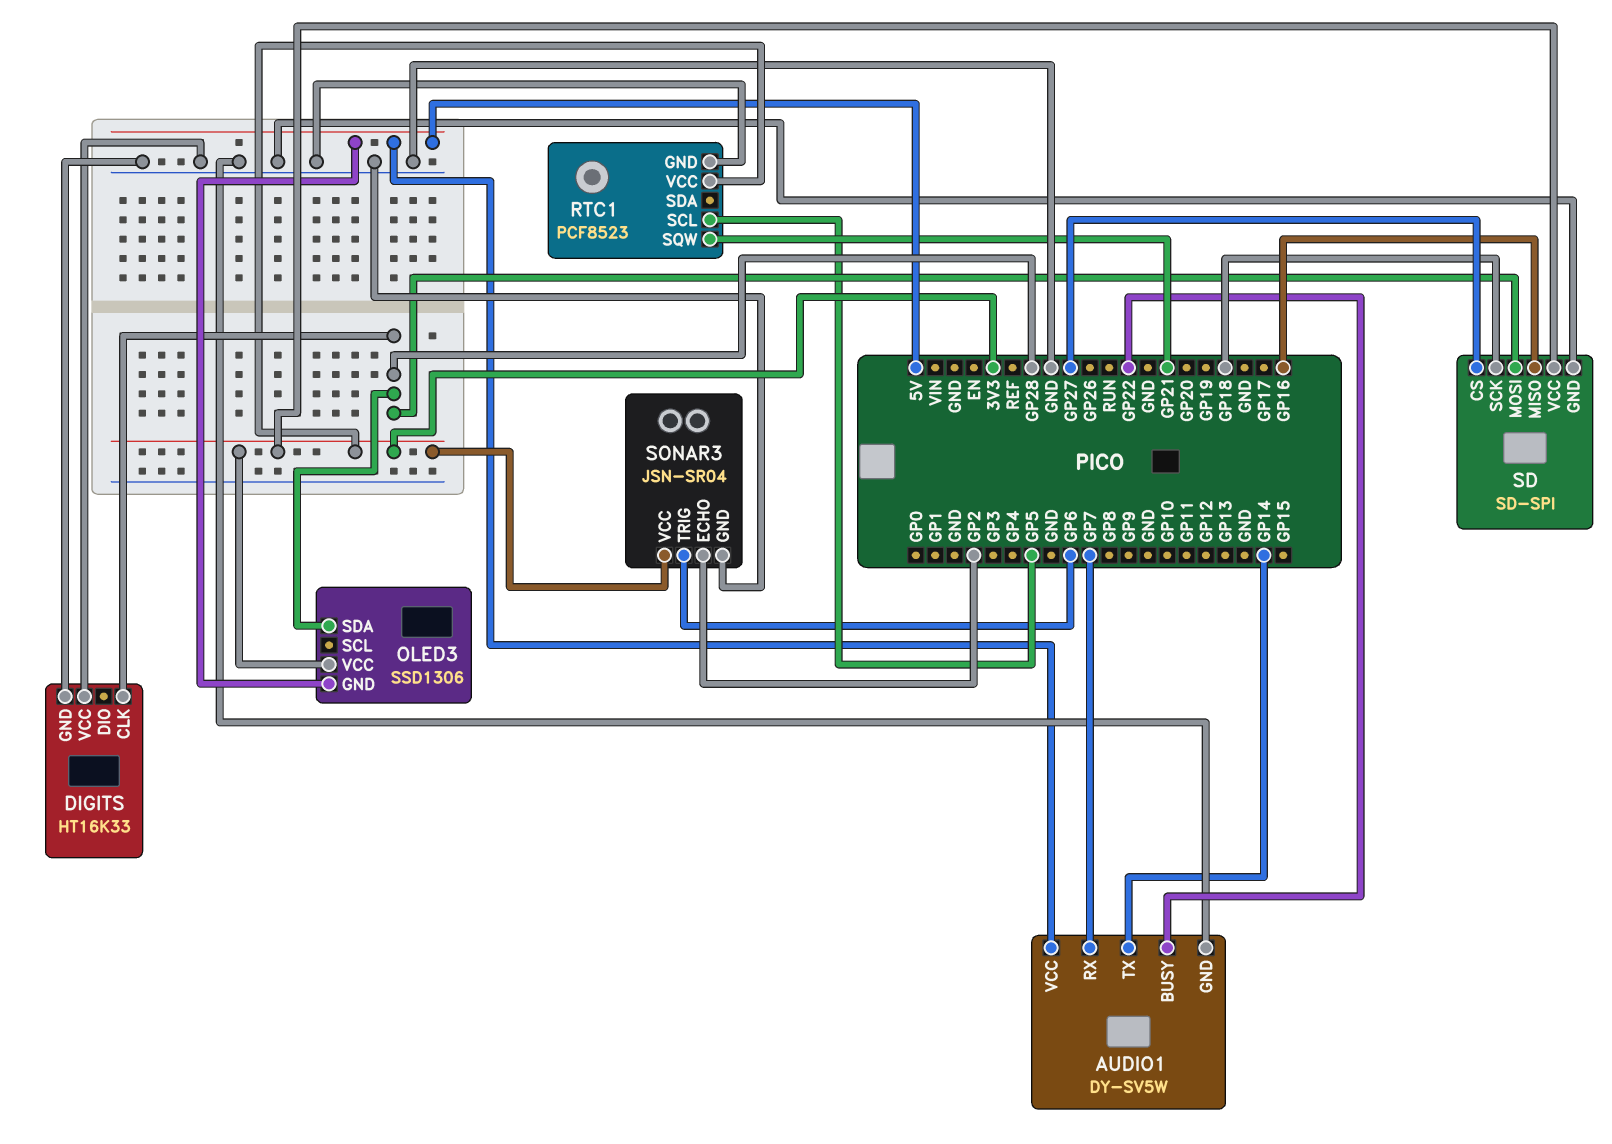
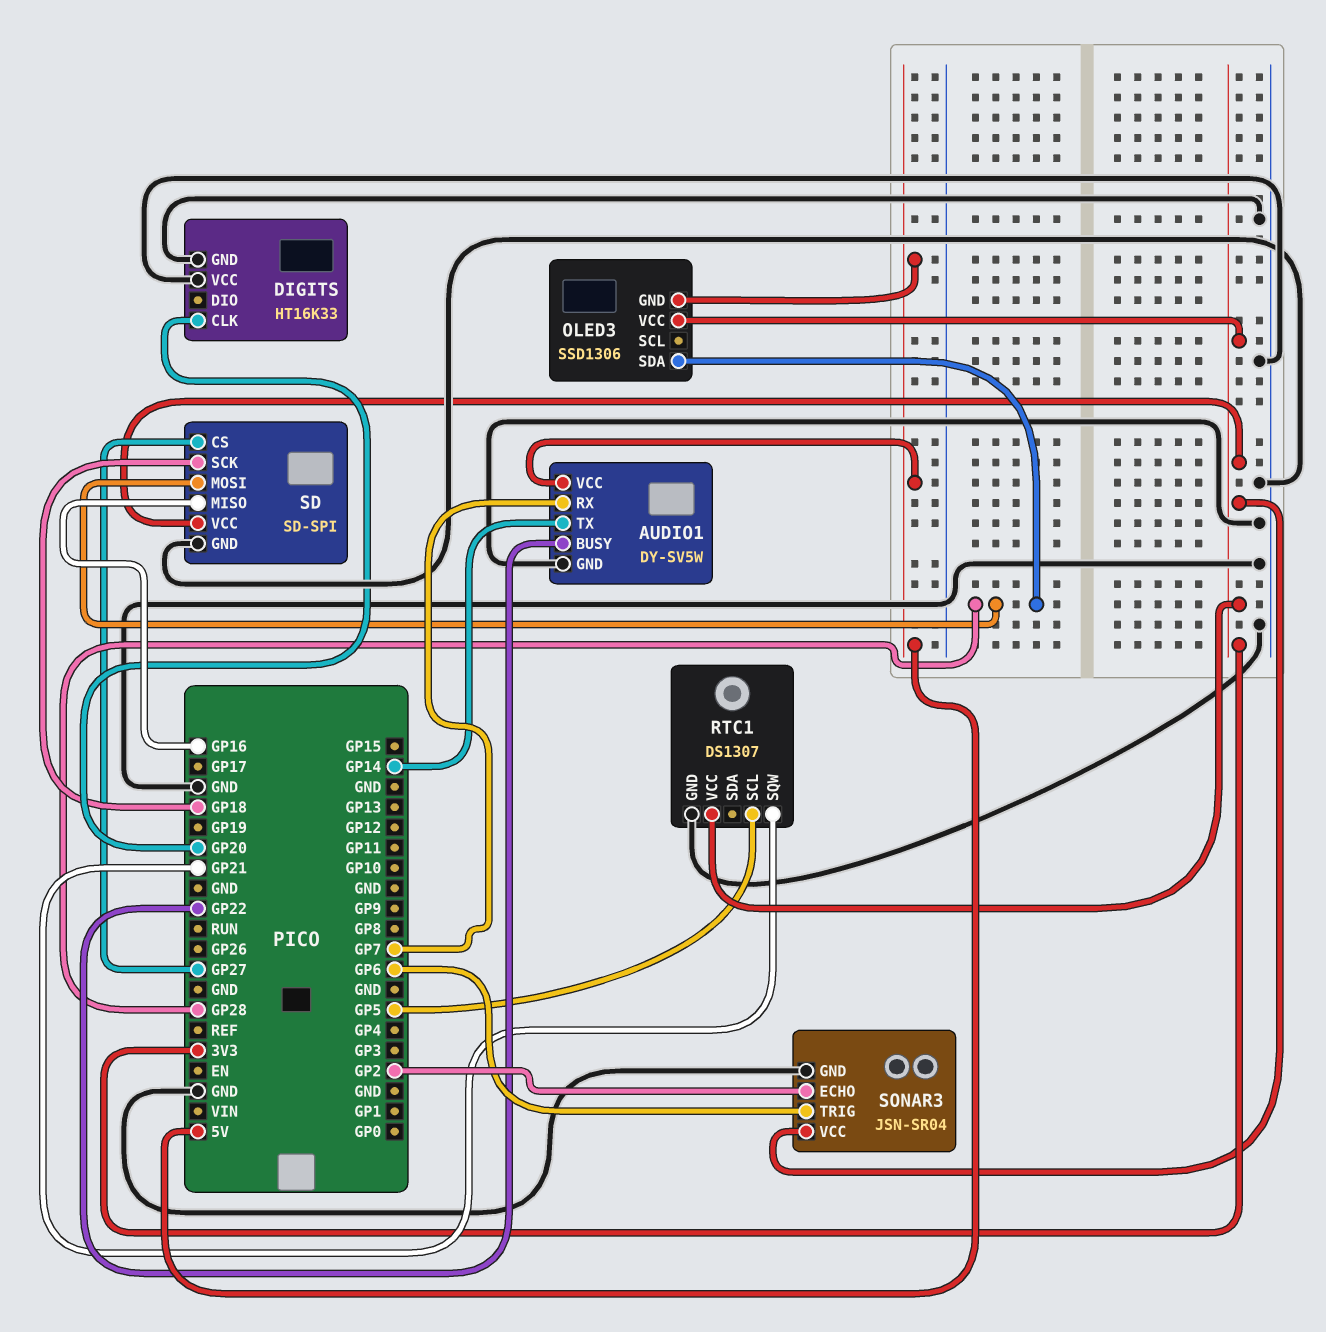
DIGITS pin CLK: GP28 -> GP20
RTC1: PCF8523 -> DS1307

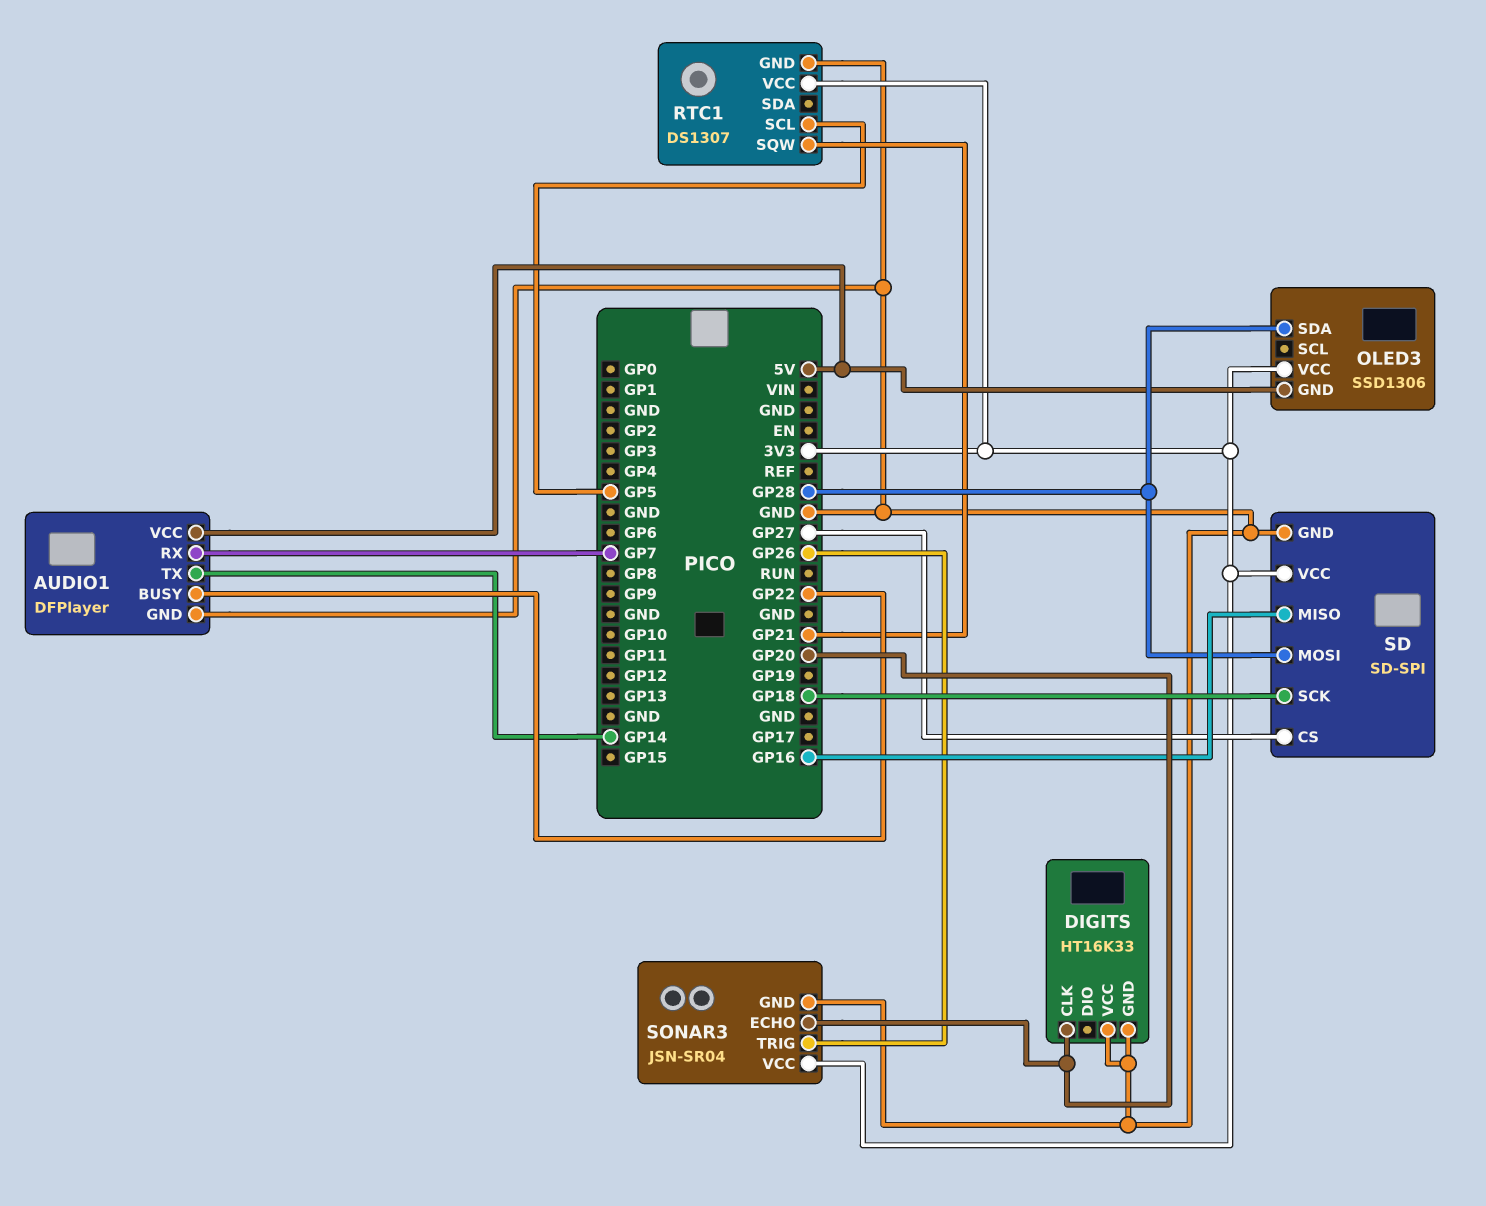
AUDIO1: DY-SV5W -> DFPlayer
SONAR3 pin ECHO: GP2 -> GP20
SONAR3 pin TRIG: GP6 -> GP26

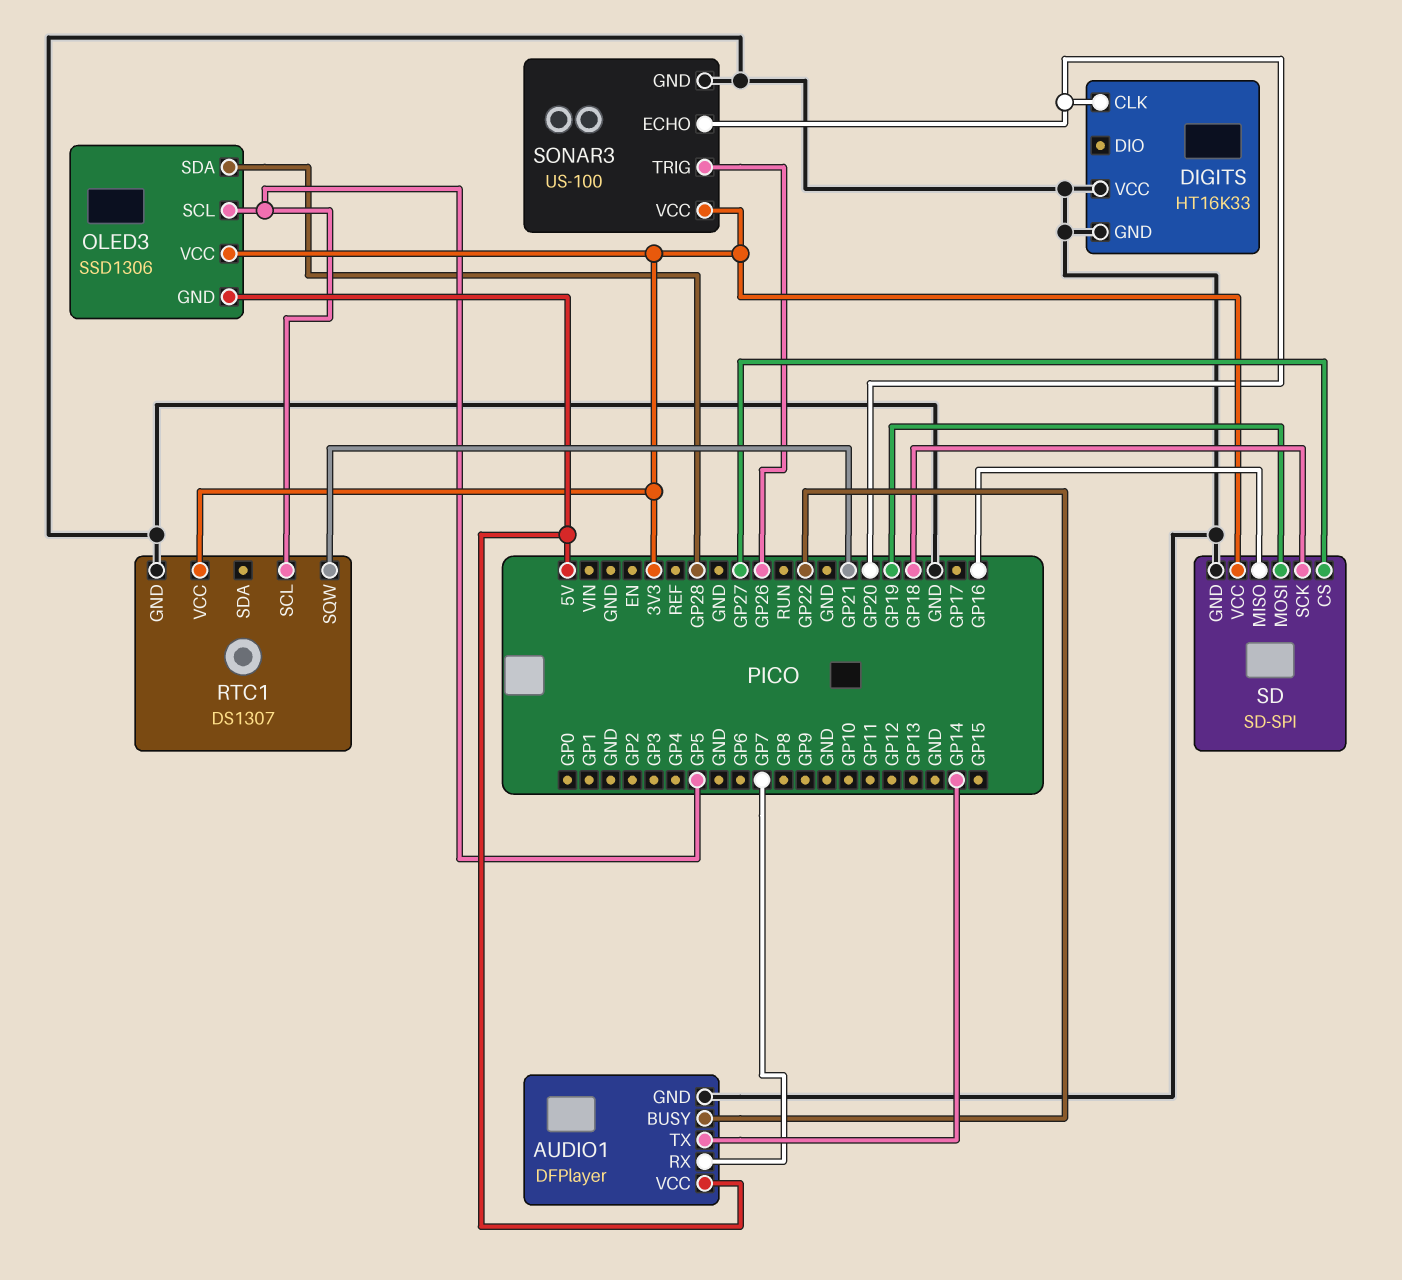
OLED3 pin SCL: none -> GP5
SD pin MOSI: GP28 -> GP19
SONAR3: JSN-SR04 -> US-100

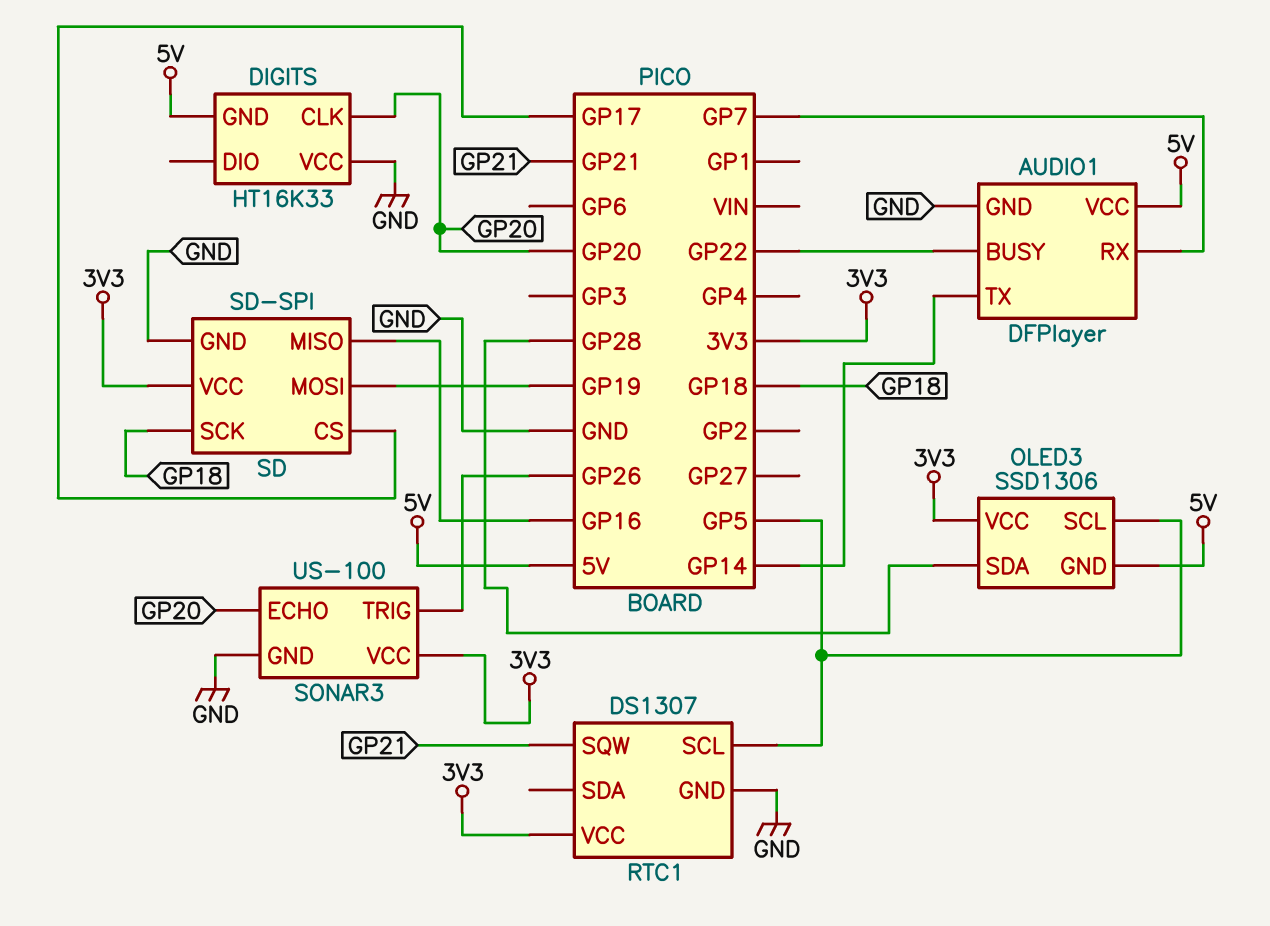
DIGITS pin GND: GND -> 5V
SD pin CS: GP27 -> GP17

